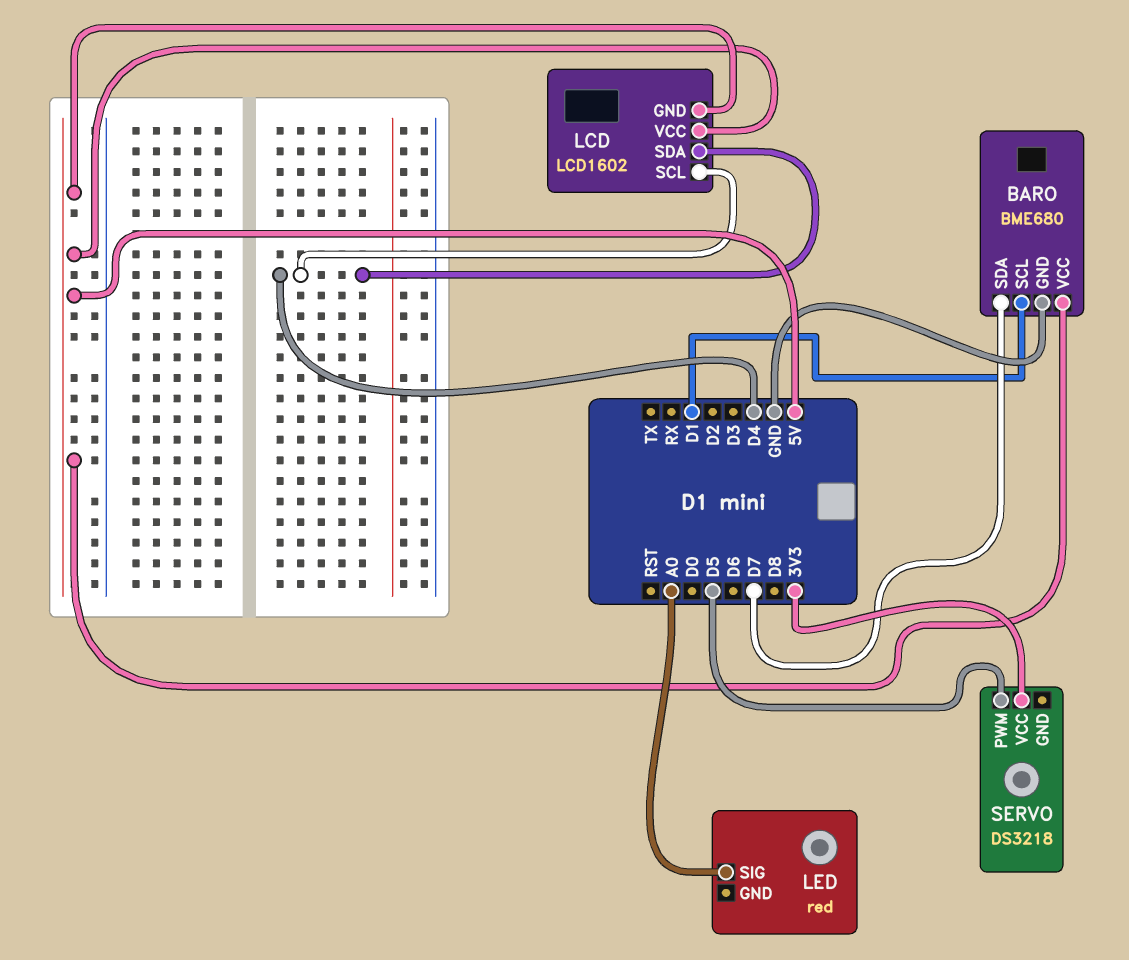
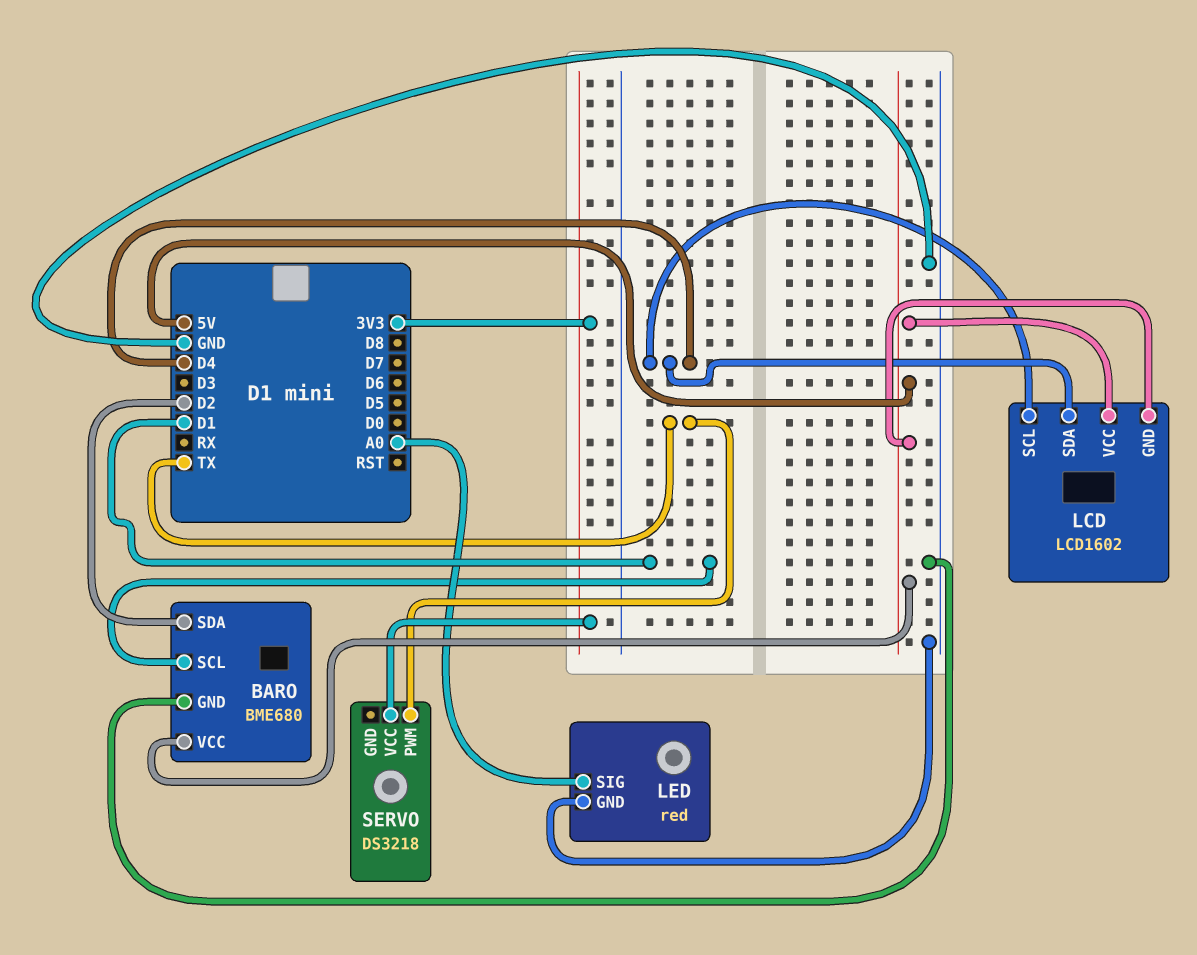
BARO pin SDA: D7 -> D2
LED pin GND: none -> GND
SERVO pin PWM: D5 -> TX

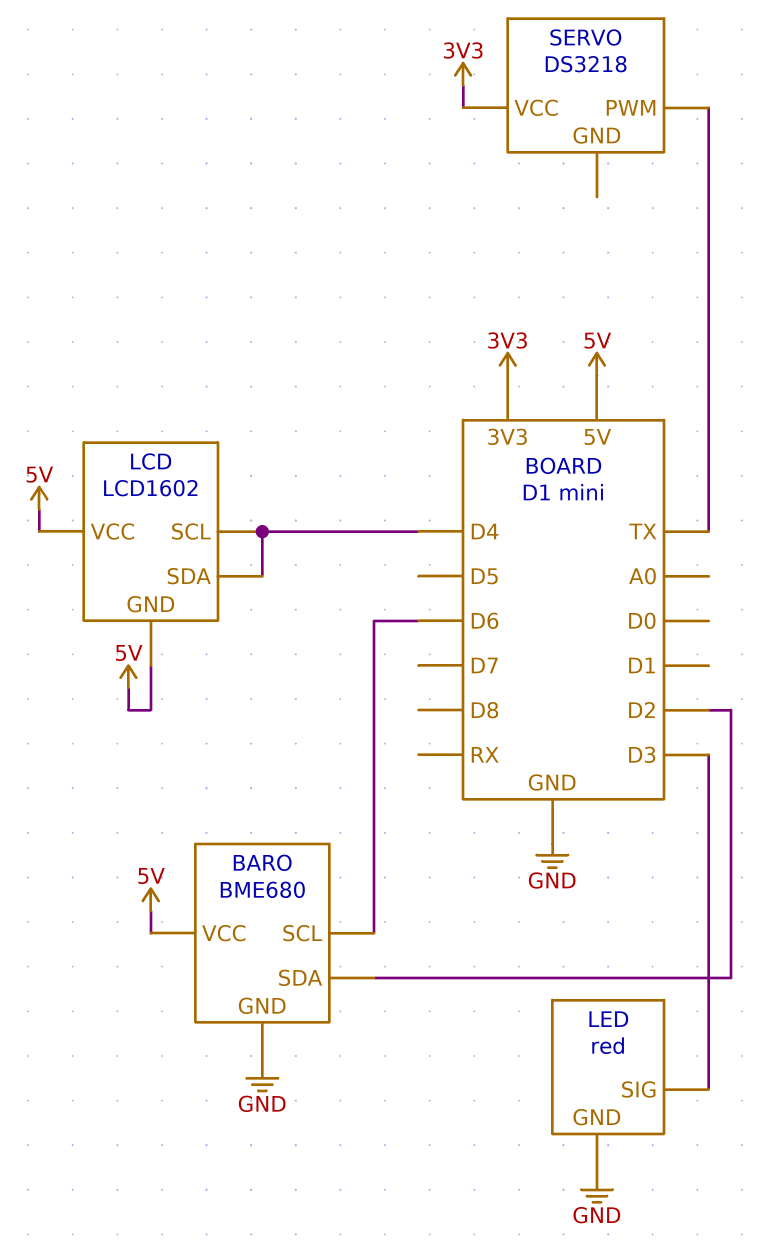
BARO pin SCL: D1 -> D6
LED pin SIG: A0 -> D3

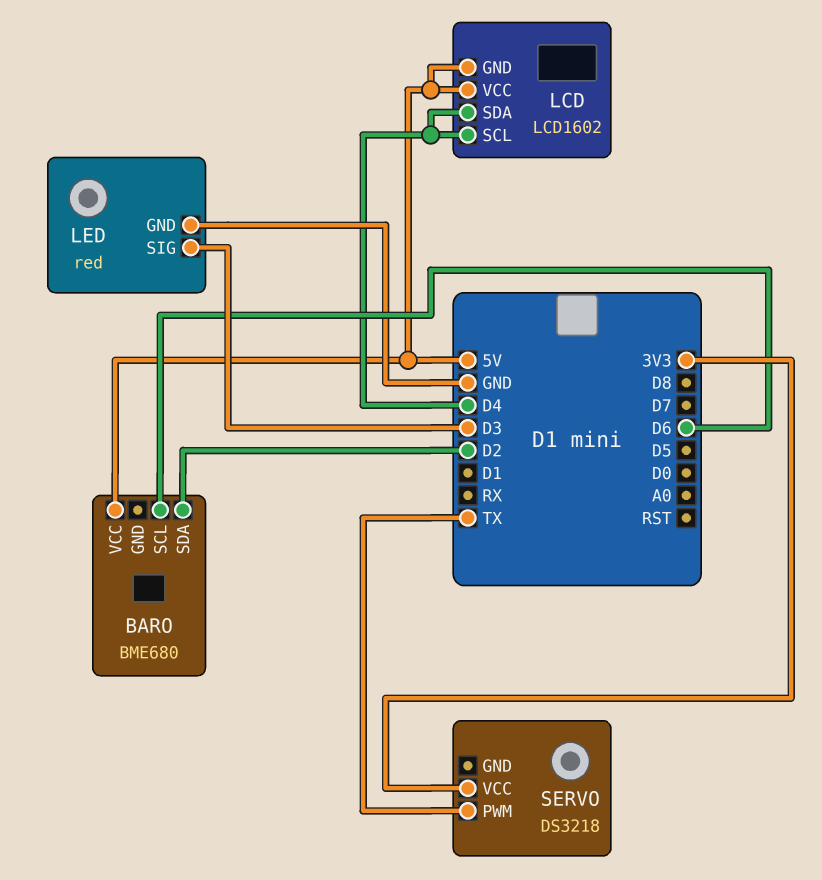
BARO pin GND: GND -> none

